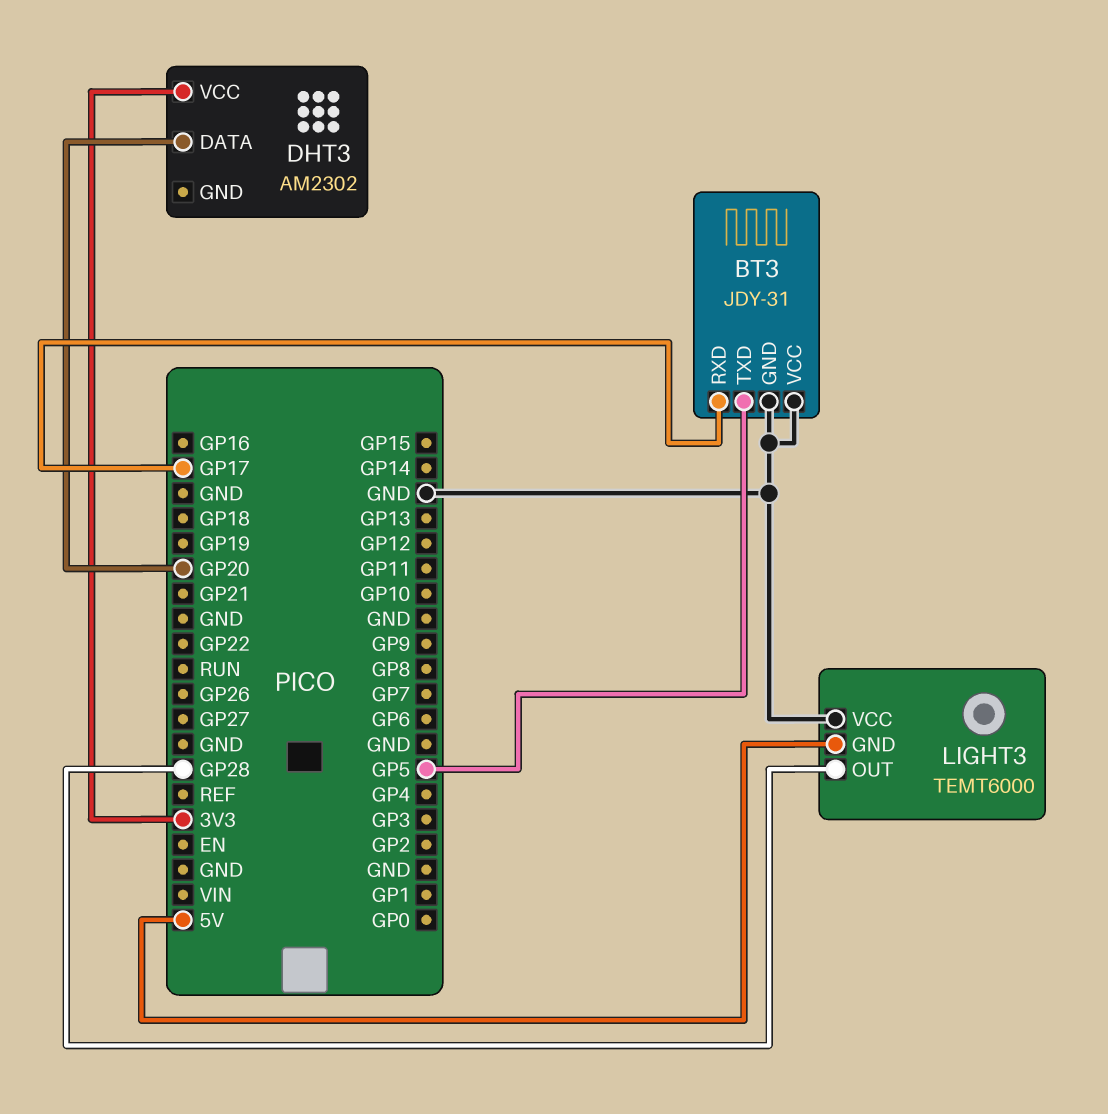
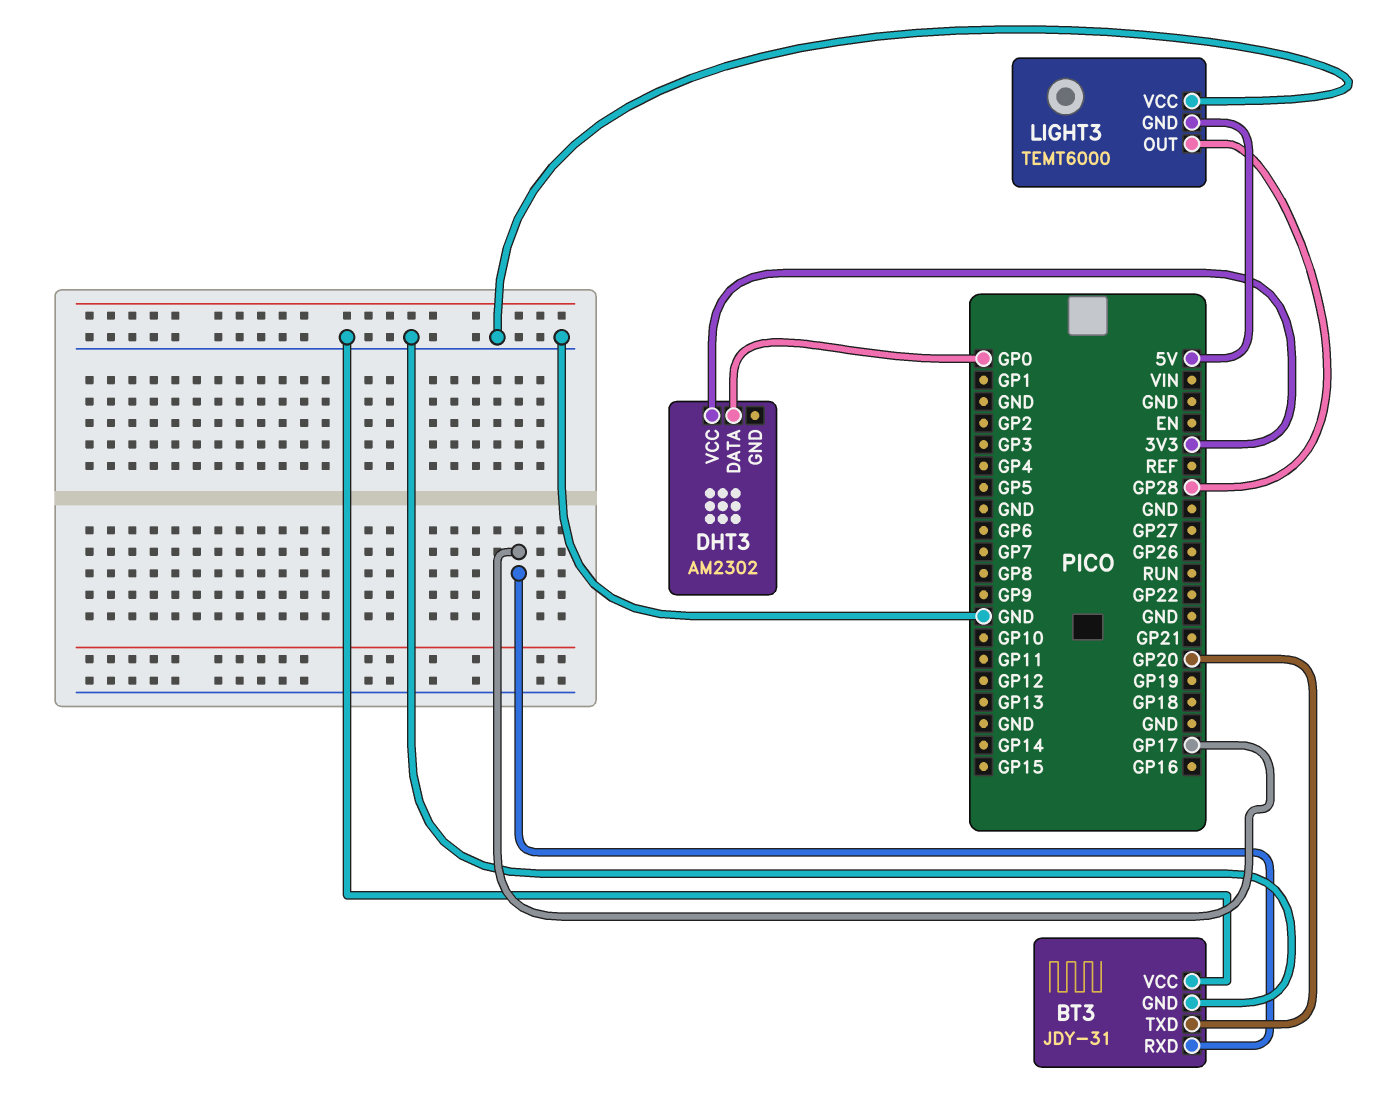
BT3 pin TXD: GP5 -> GP20
DHT3 pin DATA: GP20 -> GP0

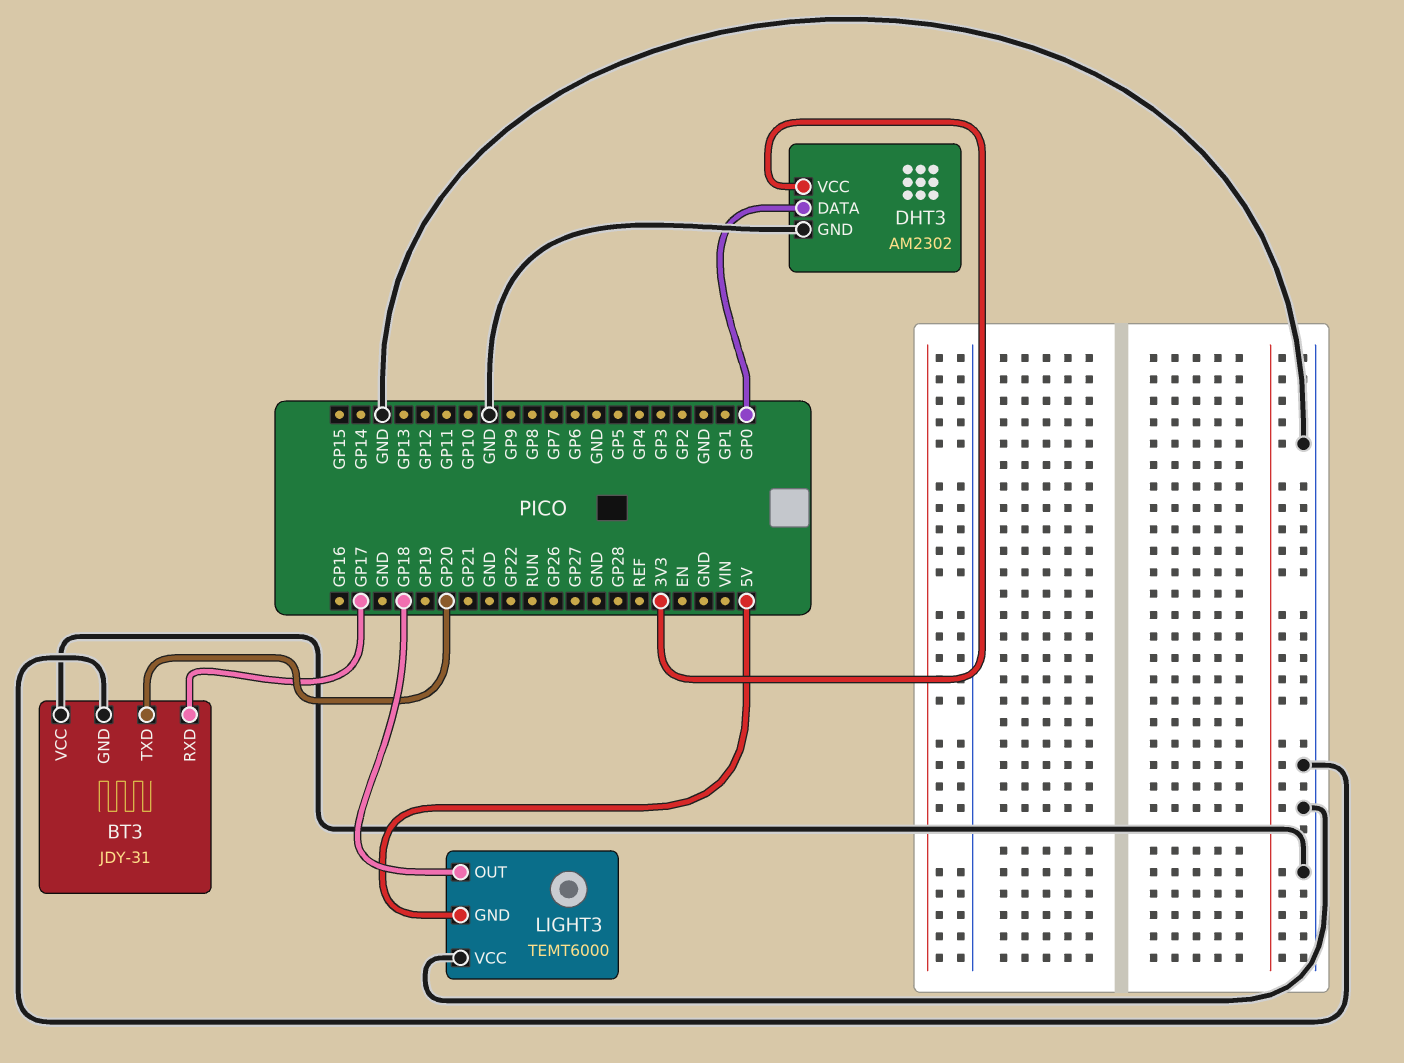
DHT3 pin GND: none -> GND
LIGHT3 pin OUT: GP28 -> GP18

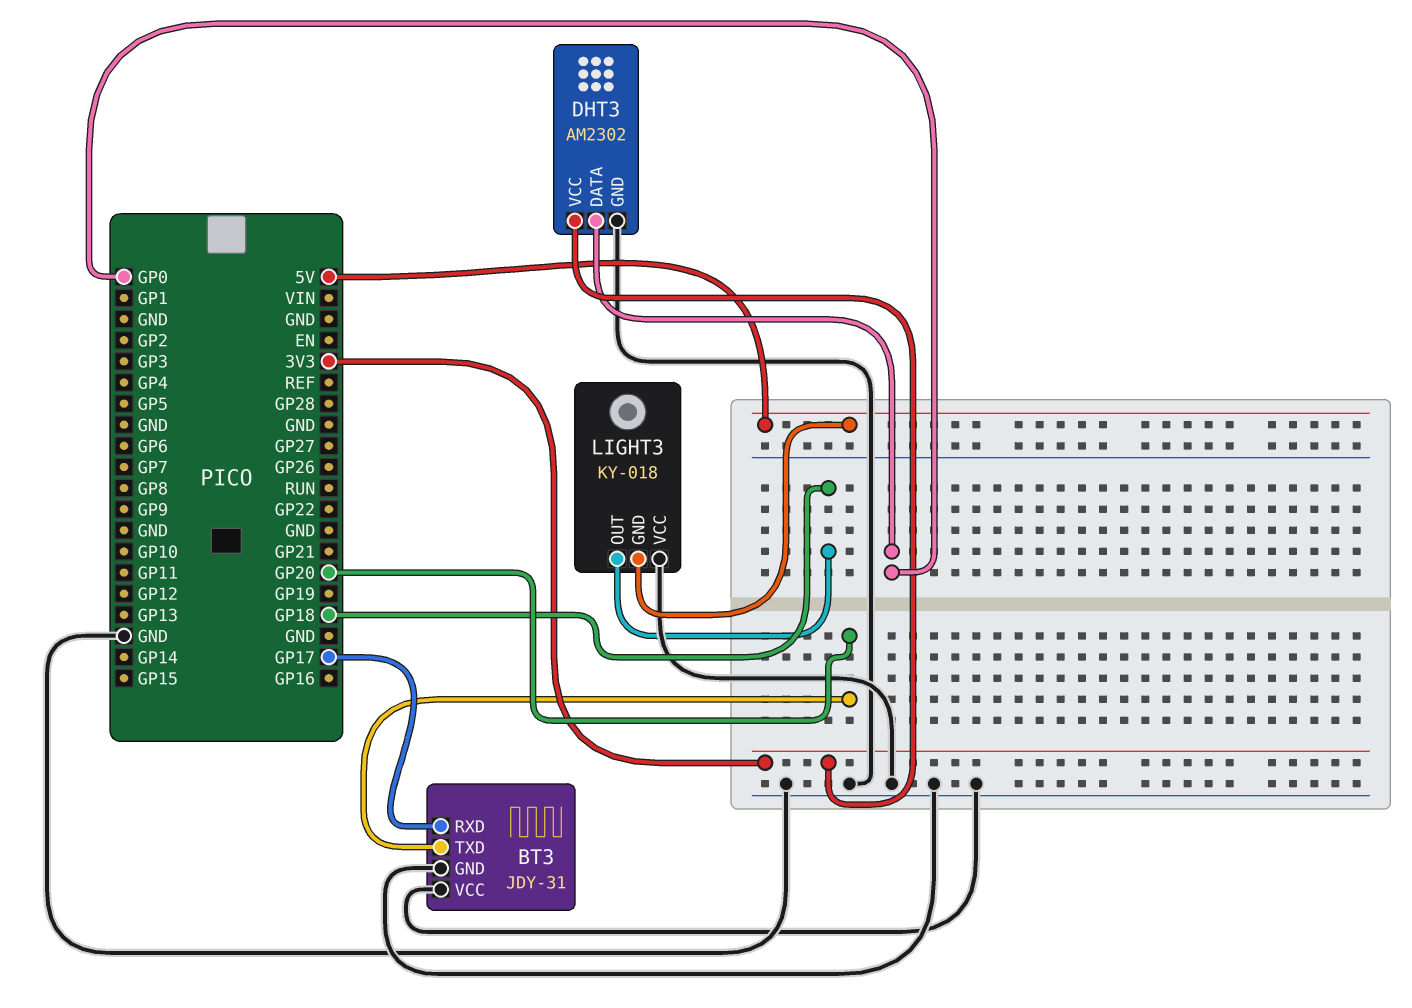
LIGHT3: TEMT6000 -> KY-018

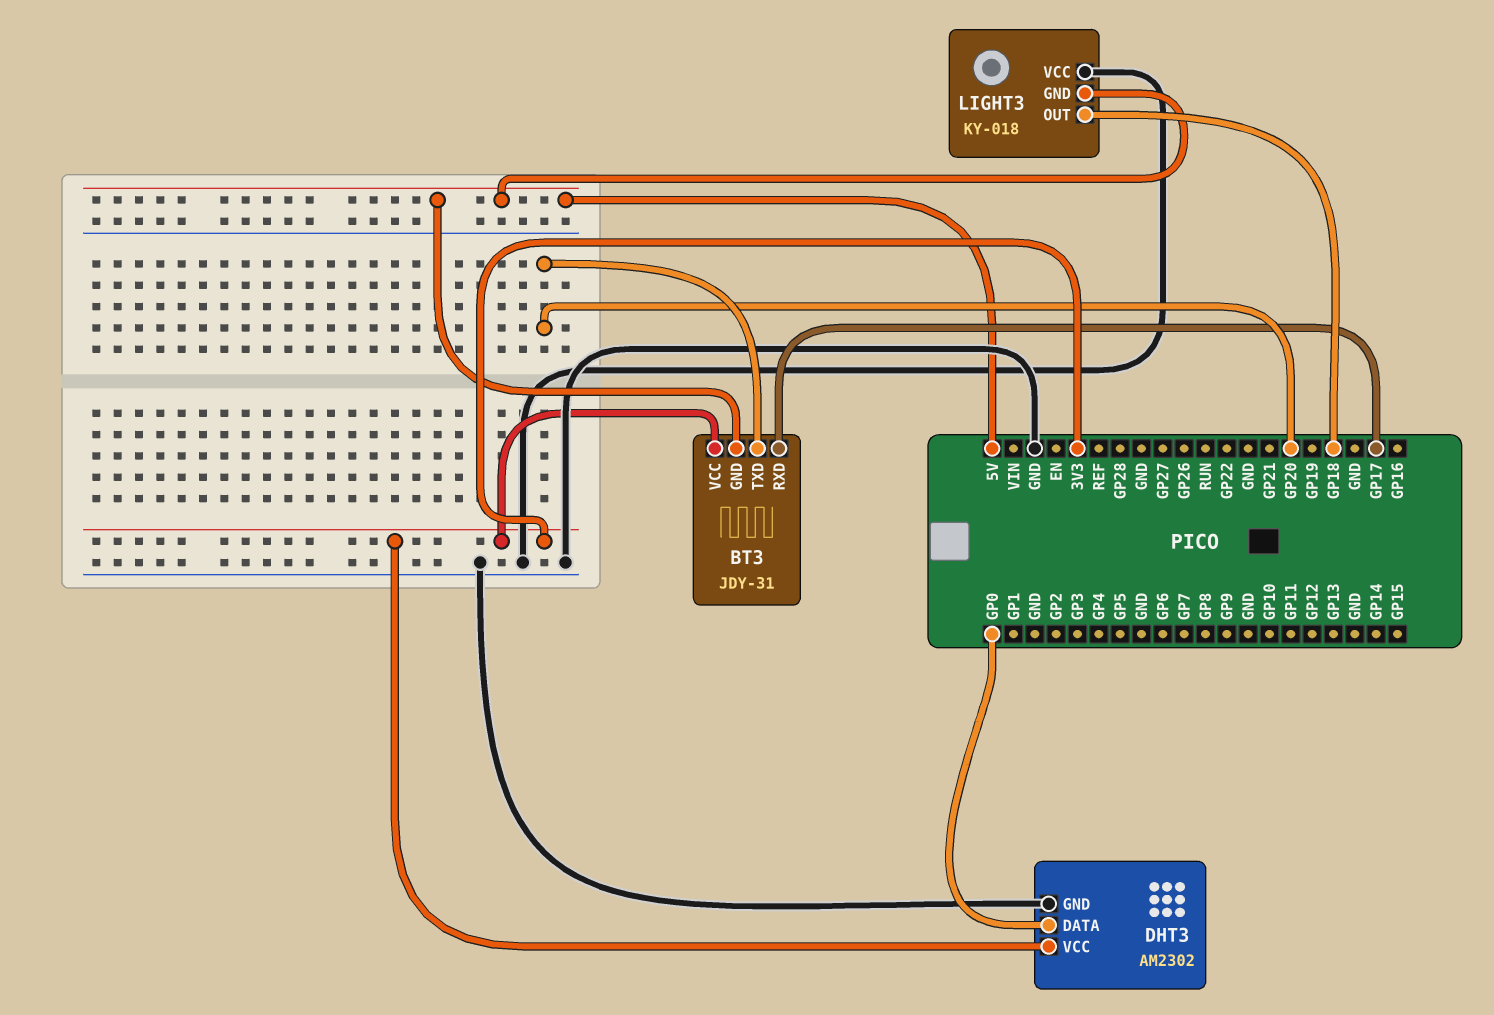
BT3 pin GND: GND -> 5V
BT3 pin VCC: GND -> 3V3

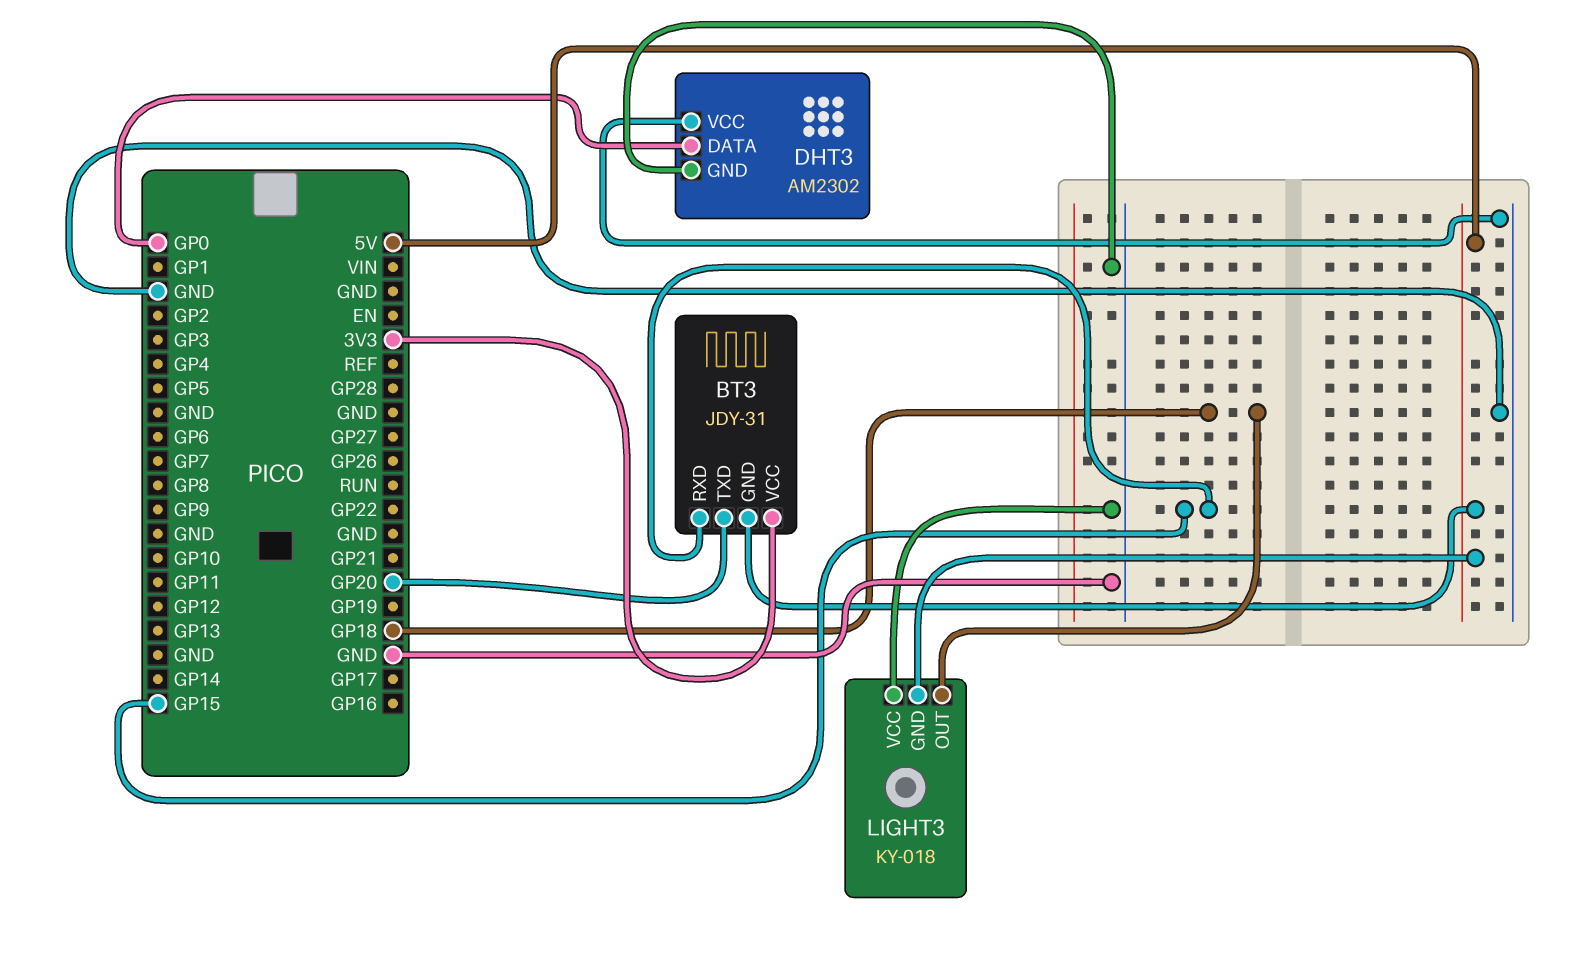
BT3 pin RXD: GP17 -> GP15
DHT3 pin VCC: 3V3 -> GND

